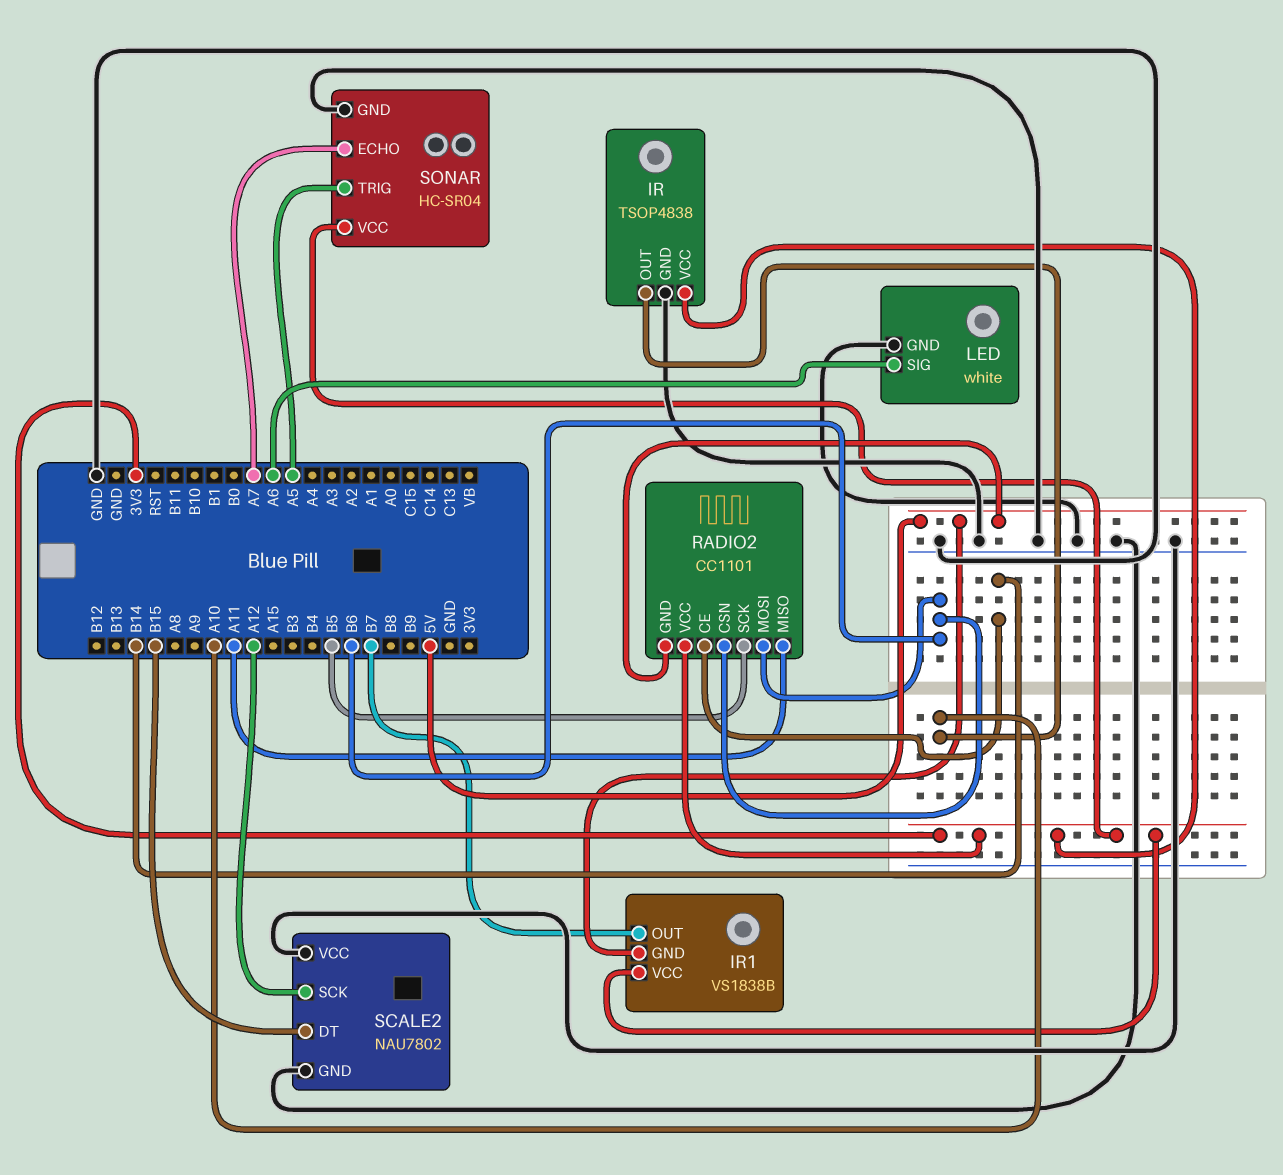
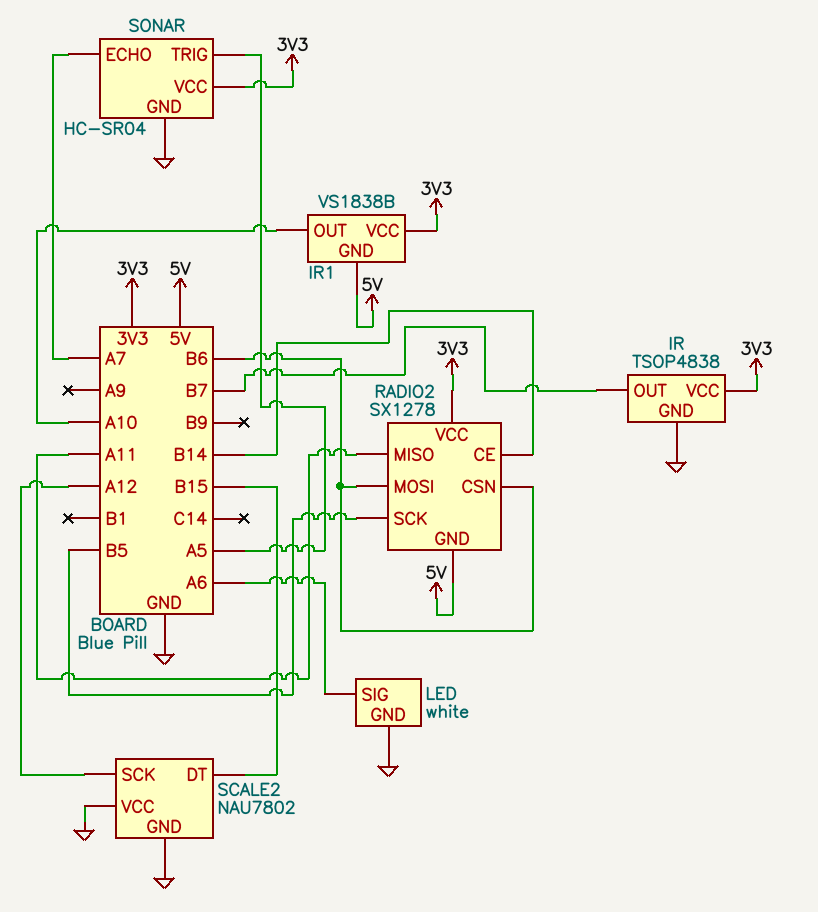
IR pin OUT: A10 -> B7
IR1 pin OUT: B7 -> A10
RADIO2: CC1101 -> SX1278

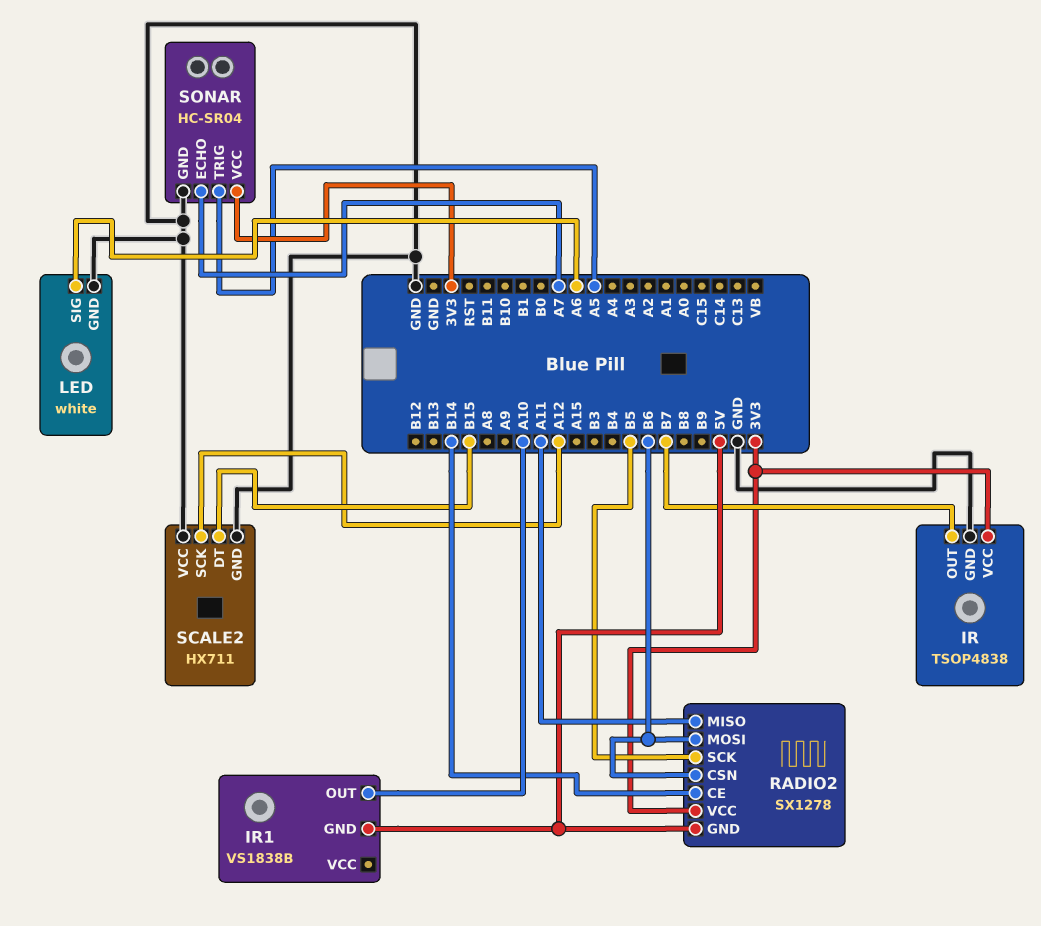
IR1 pin VCC: 3V3 -> none
SCALE2: NAU7802 -> HX711

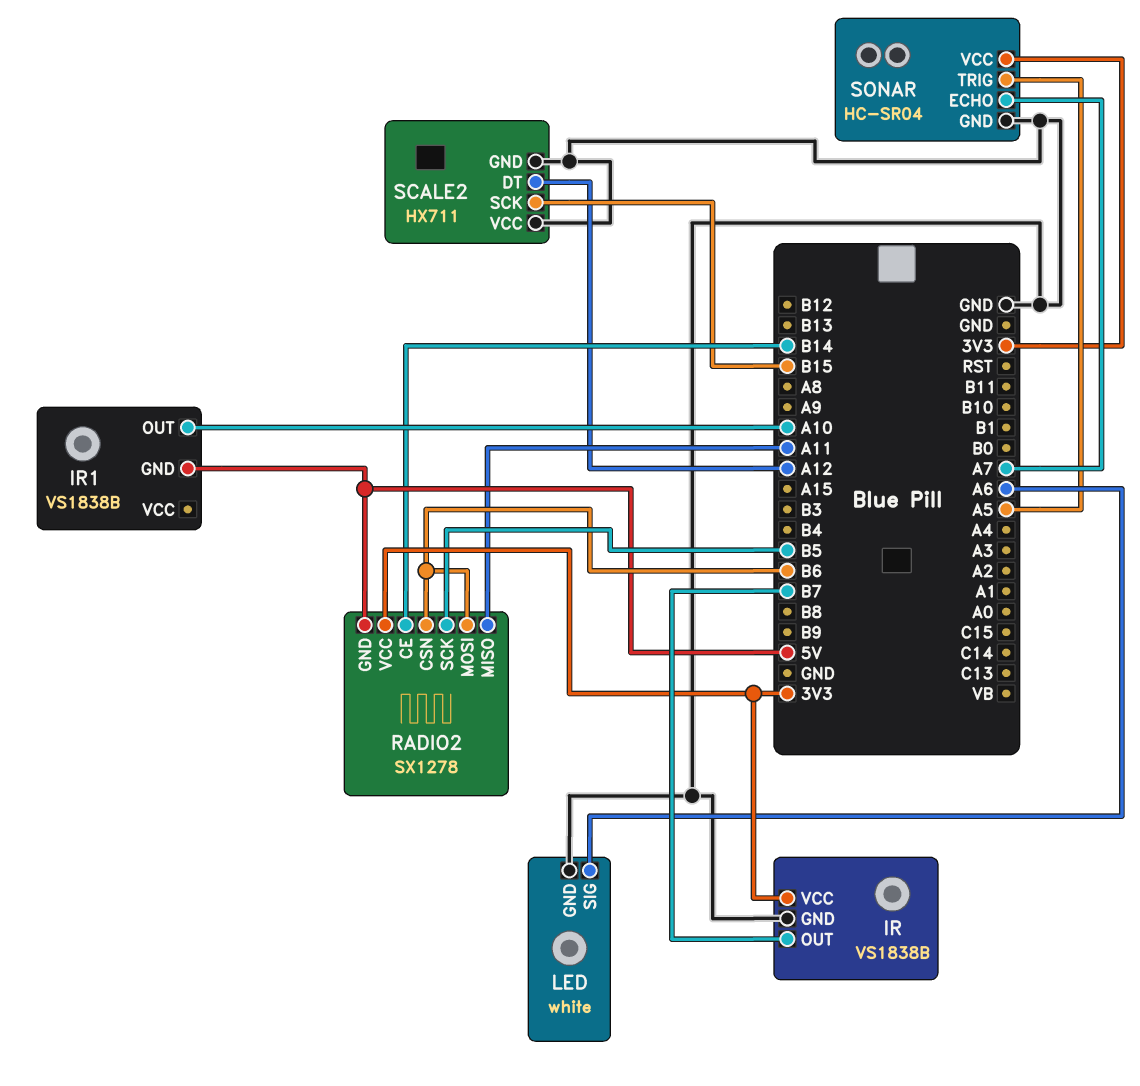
IR: TSOP4838 -> VS1838B
SCALE2 pin DT: B15 -> A12
SCALE2 pin SCK: A12 -> B15

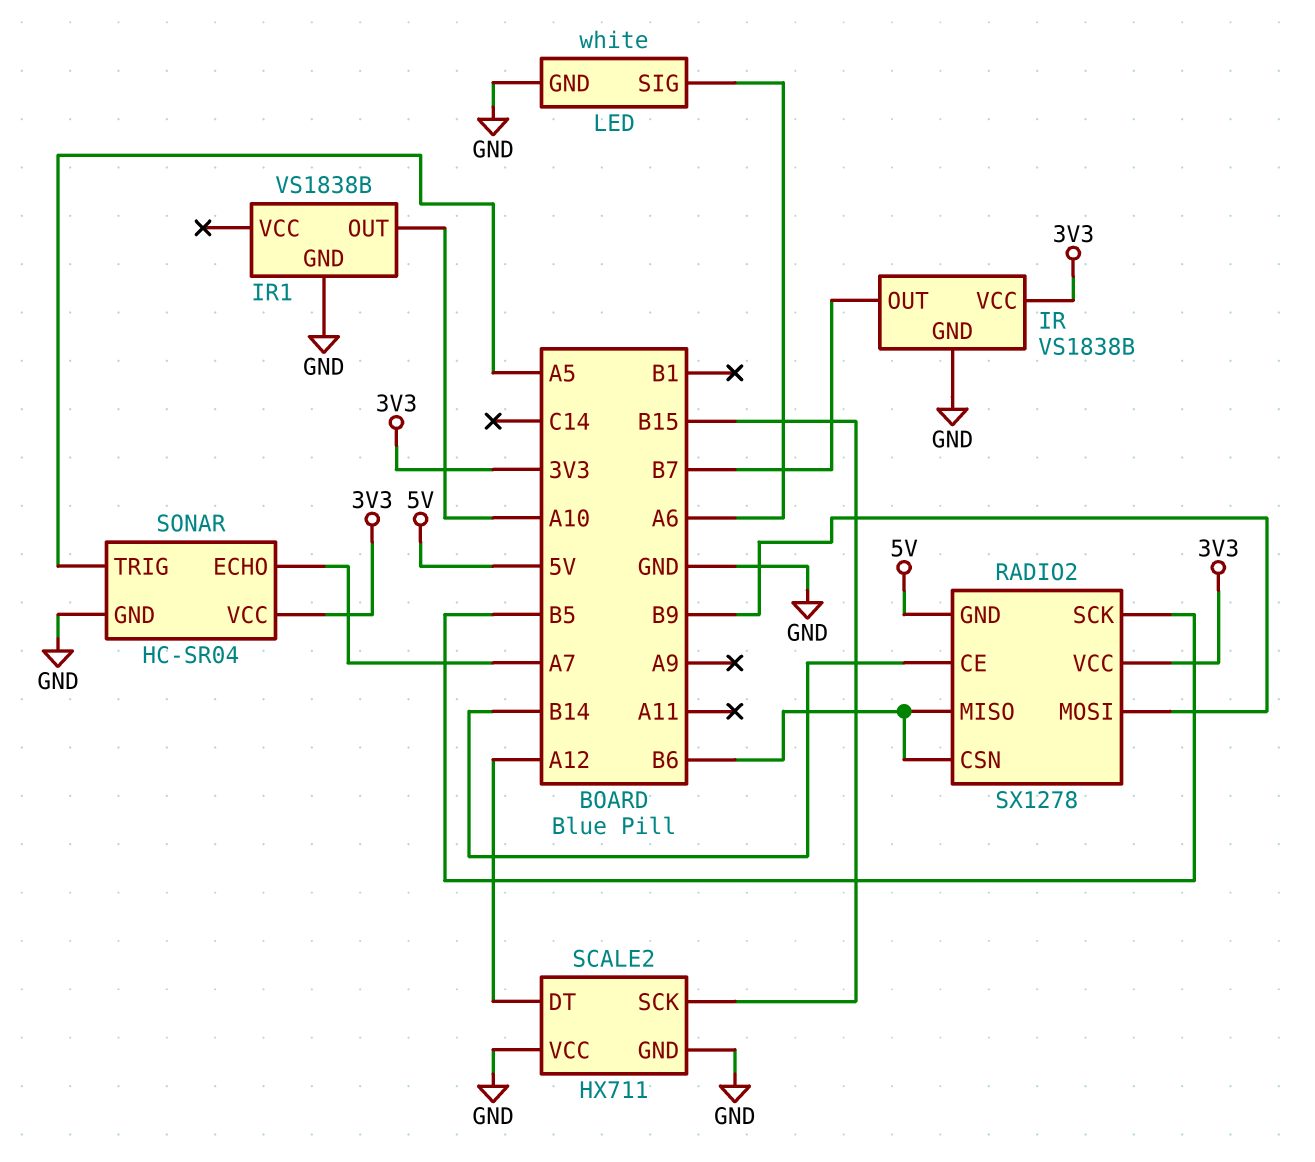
IR1 pin GND: 5V -> GND
RADIO2 pin MISO: A11 -> B6
RADIO2 pin MOSI: B6 -> B9

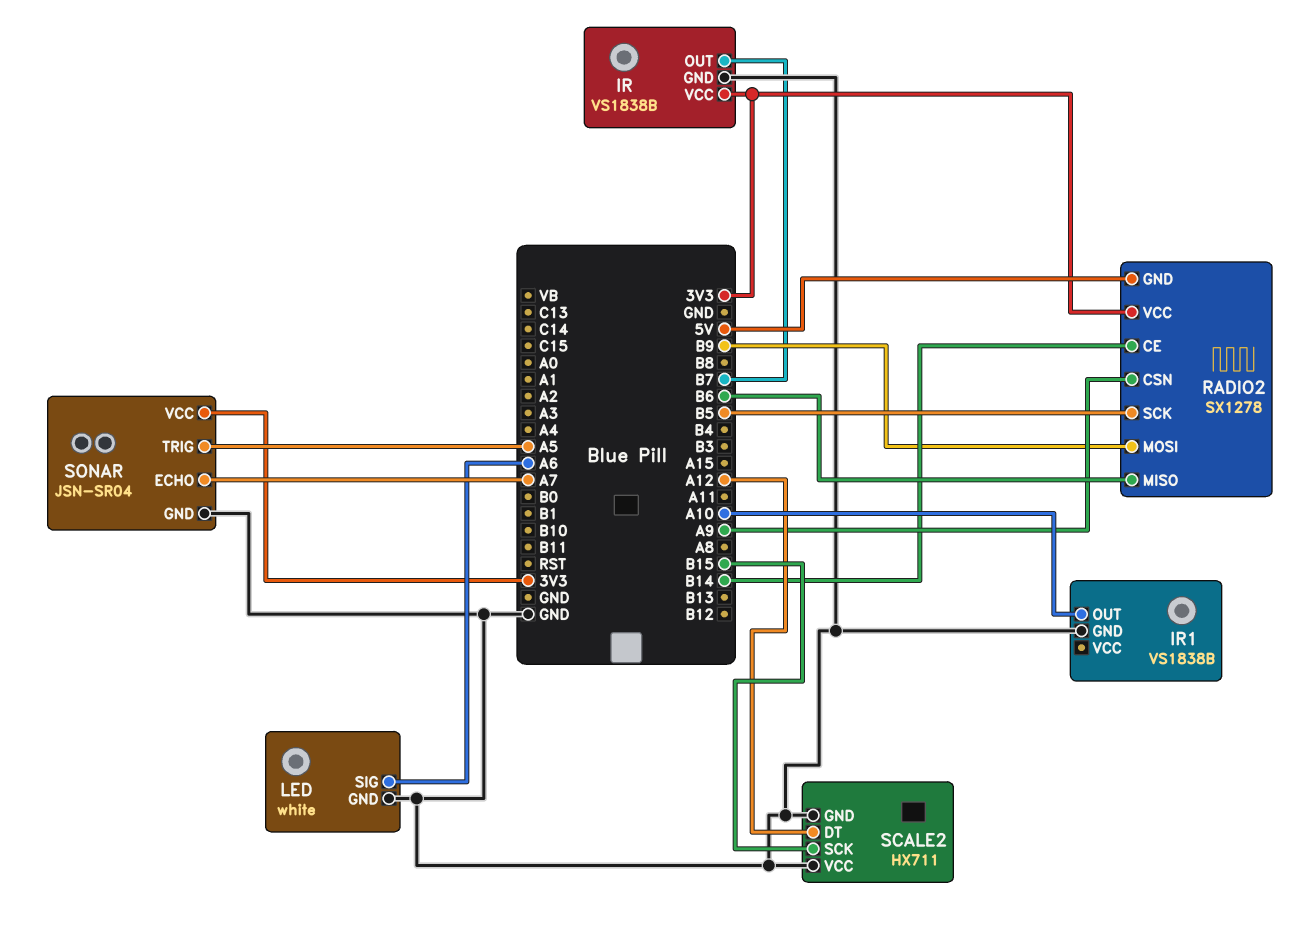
RADIO2 pin CSN: B6 -> A9
SONAR: HC-SR04 -> JSN-SR04

